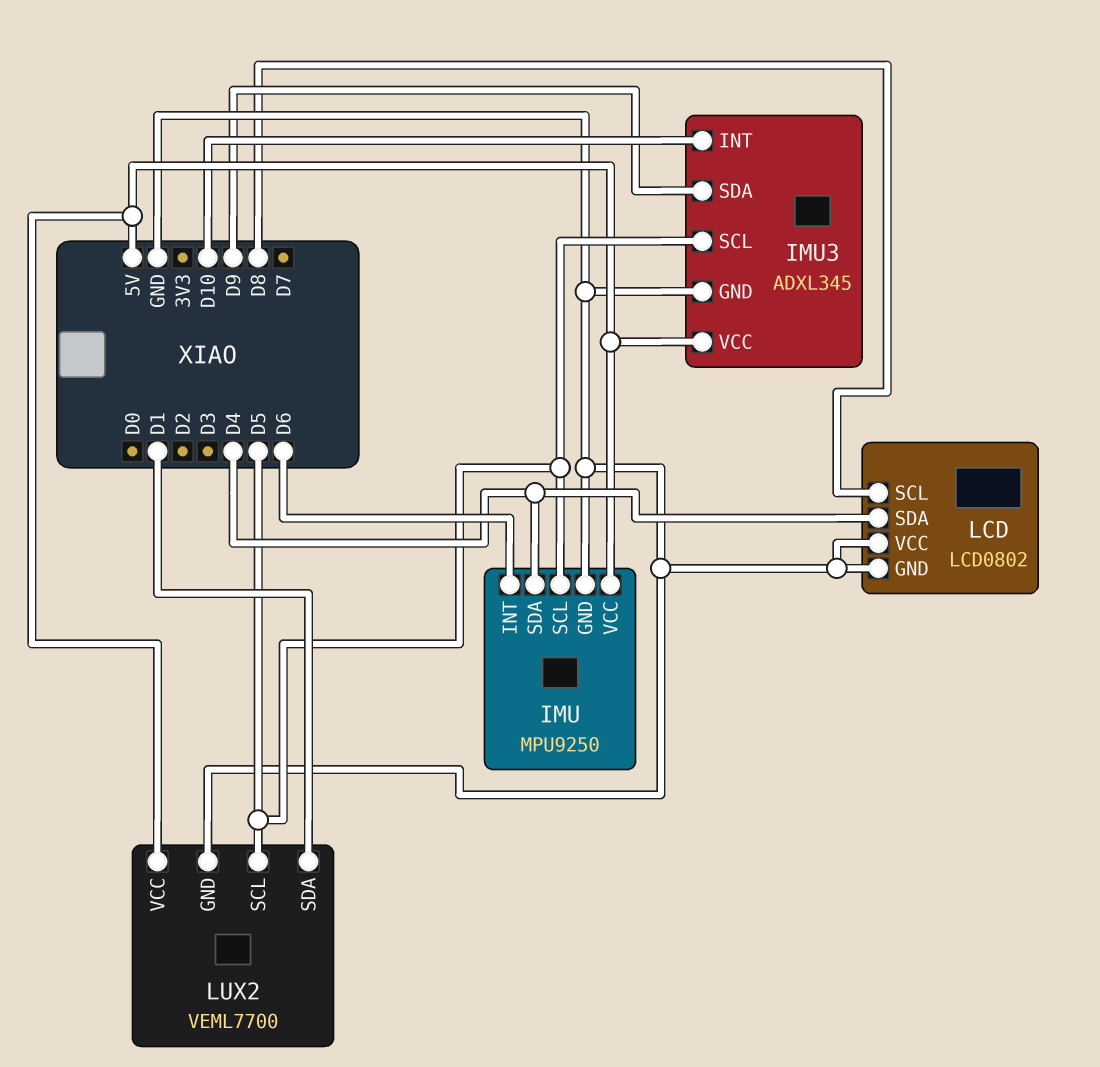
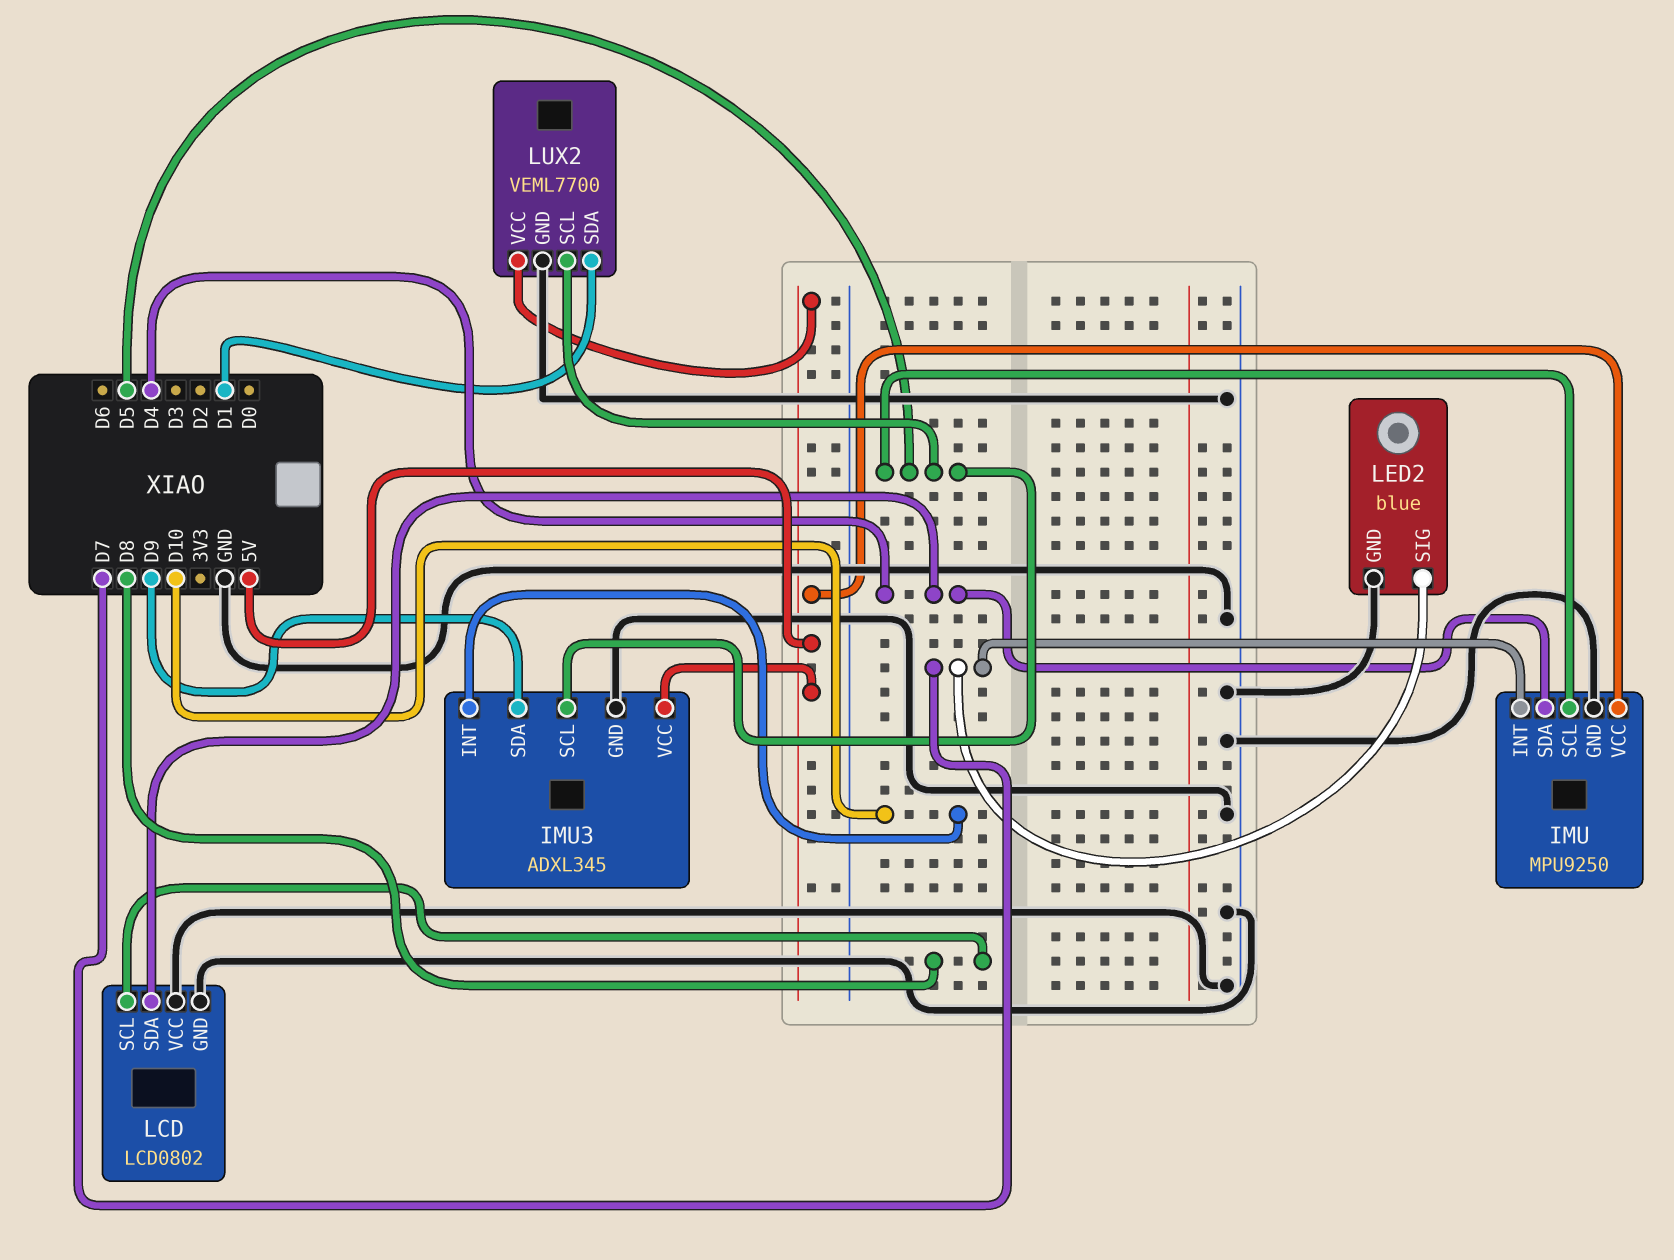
IMU pin INT: D6 -> D7
LED2: none -> blue
LED2 pin GND: none -> GND
LED2 pin SIG: none -> D7

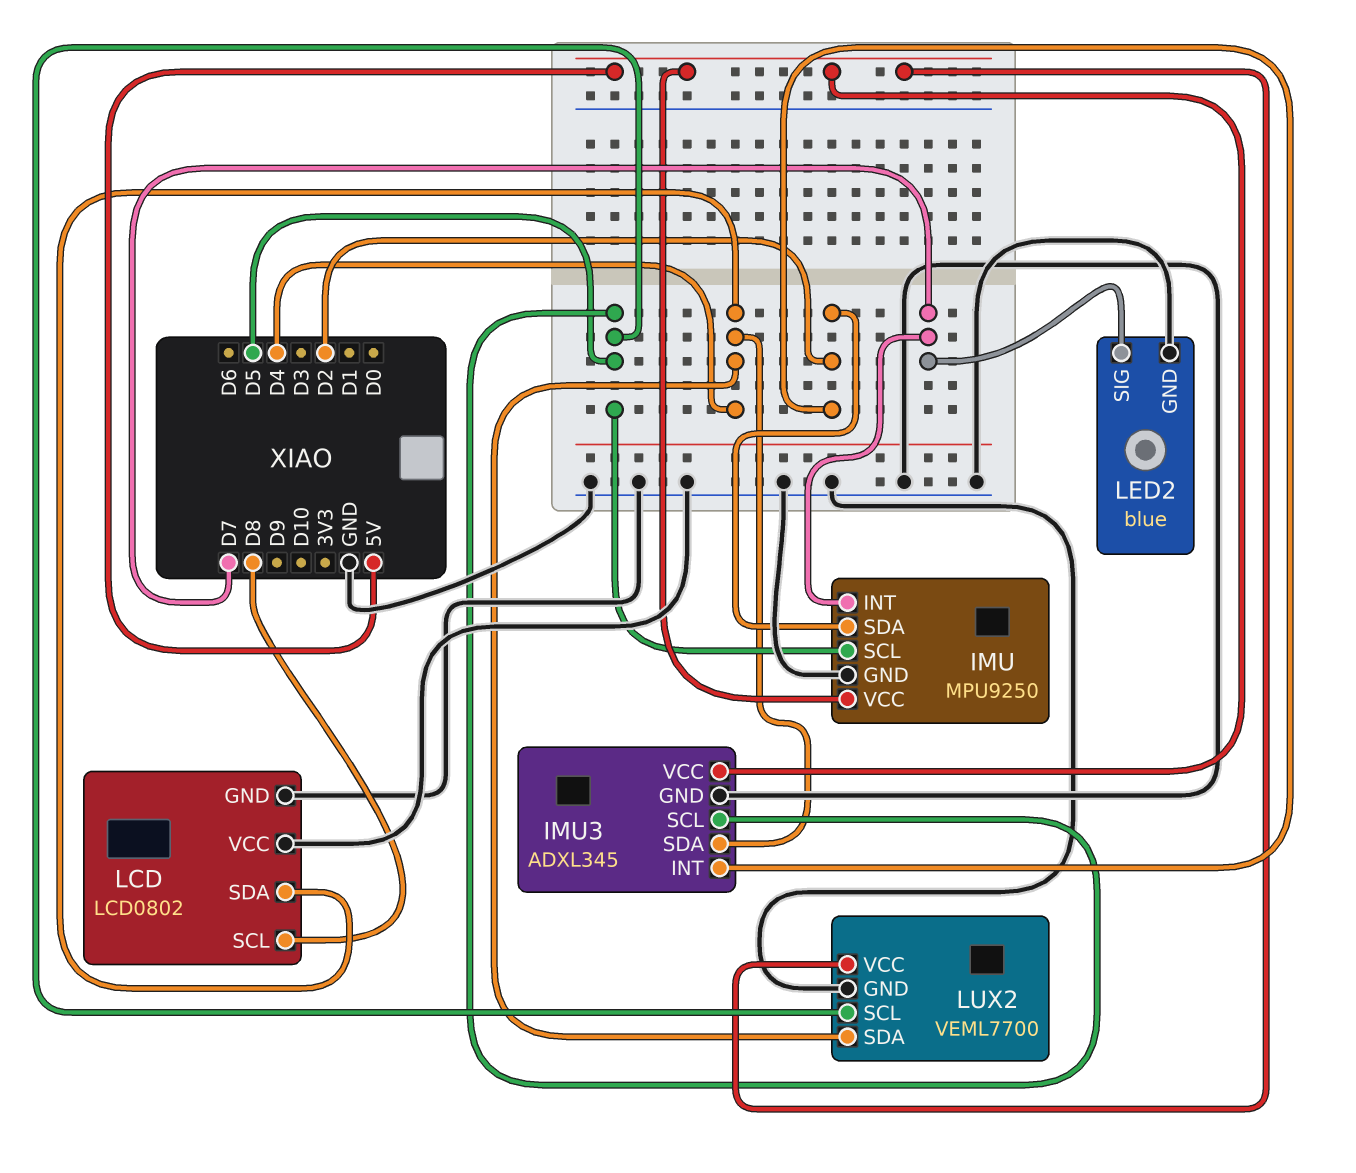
IMU pin SDA: D4 -> D2
IMU3 pin INT: D10 -> D2
IMU3 pin SDA: D9 -> D4
LUX2 pin SDA: D1 -> D4

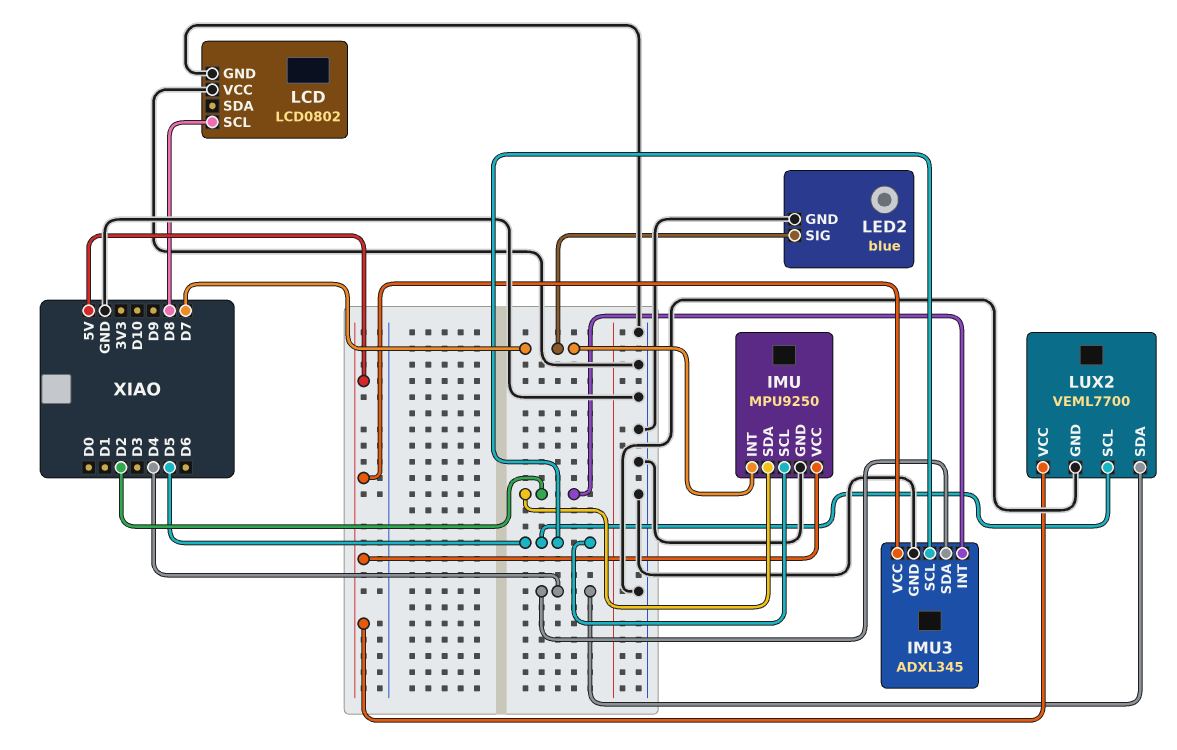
LCD pin SDA: D4 -> none

